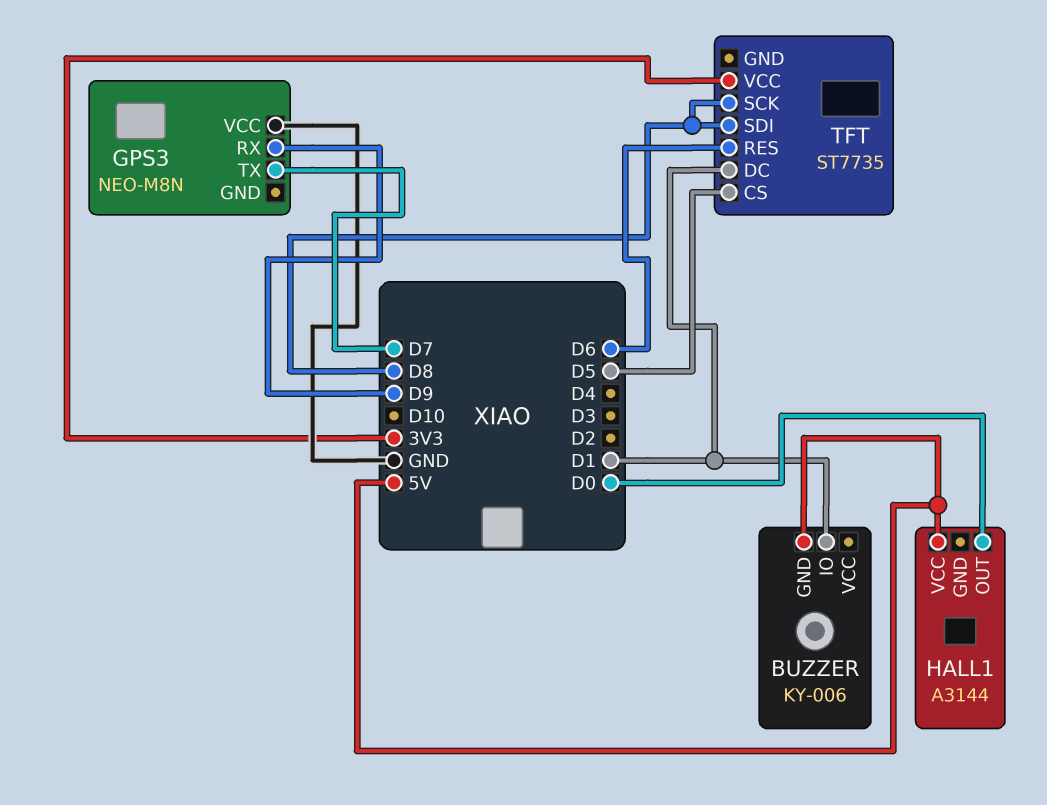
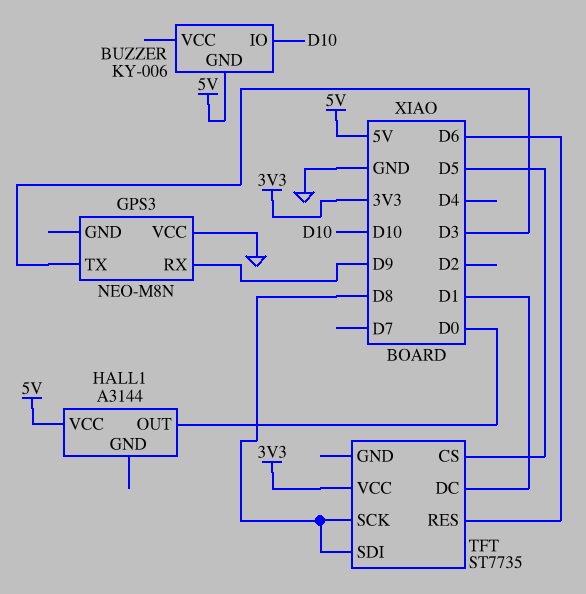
BUZZER pin IO: D1 -> D10
GPS3 pin TX: D7 -> D3

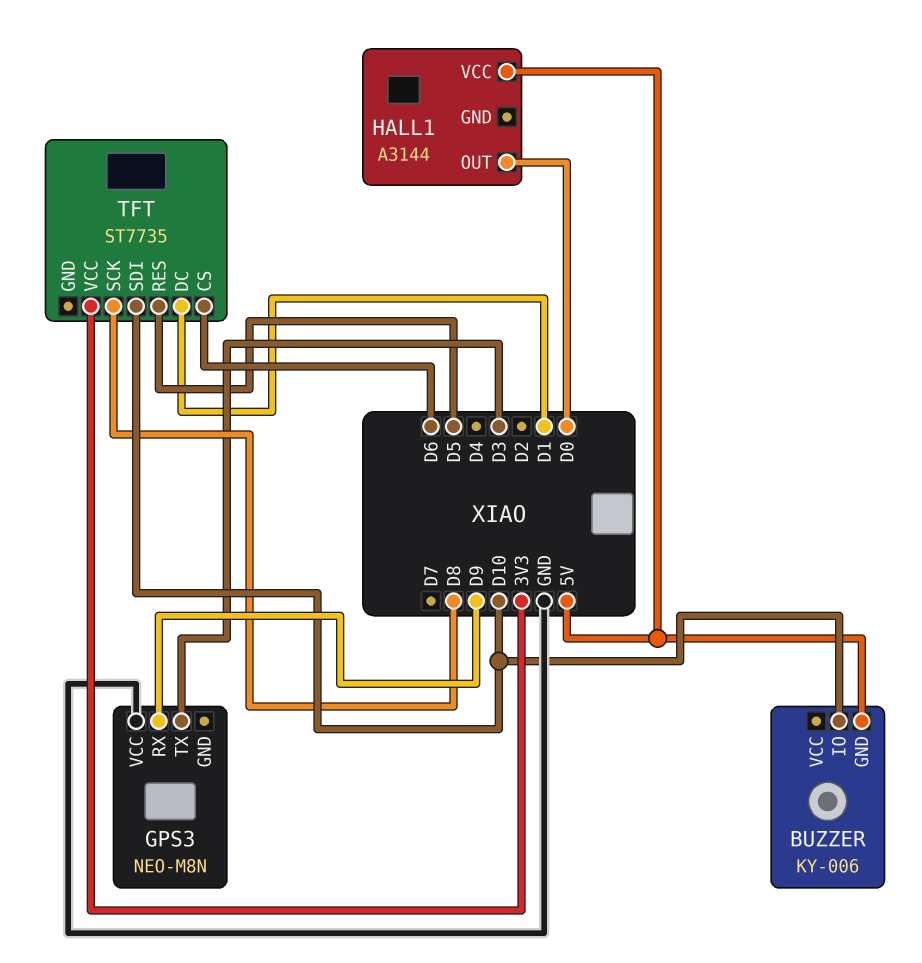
TFT pin CS: D5 -> D6
TFT pin RES: D6 -> D5
TFT pin SDI: D8 -> D10

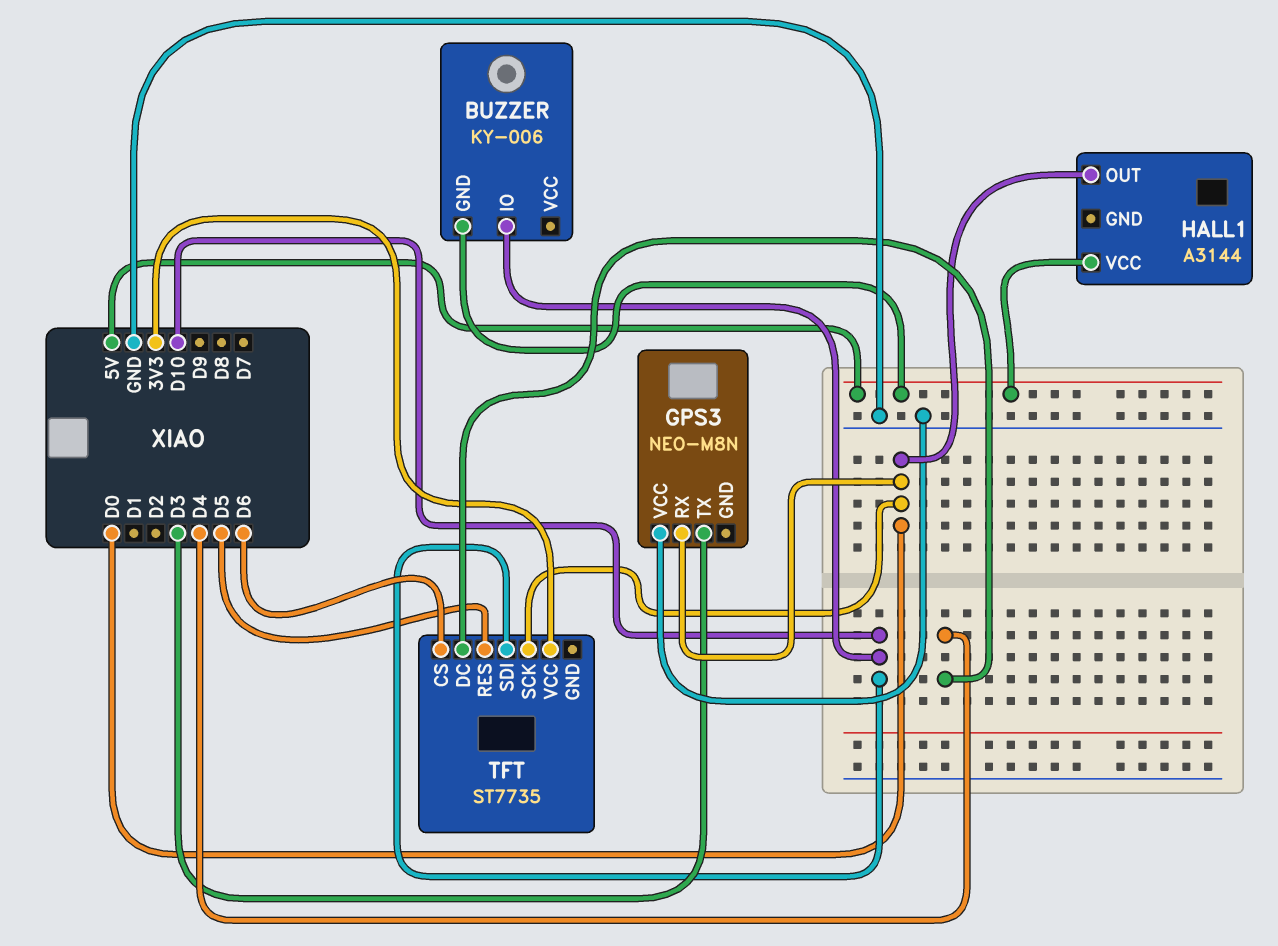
GPS3 pin RX: D9 -> D0
TFT pin DC: D1 -> D4
TFT pin SCK: D8 -> D0

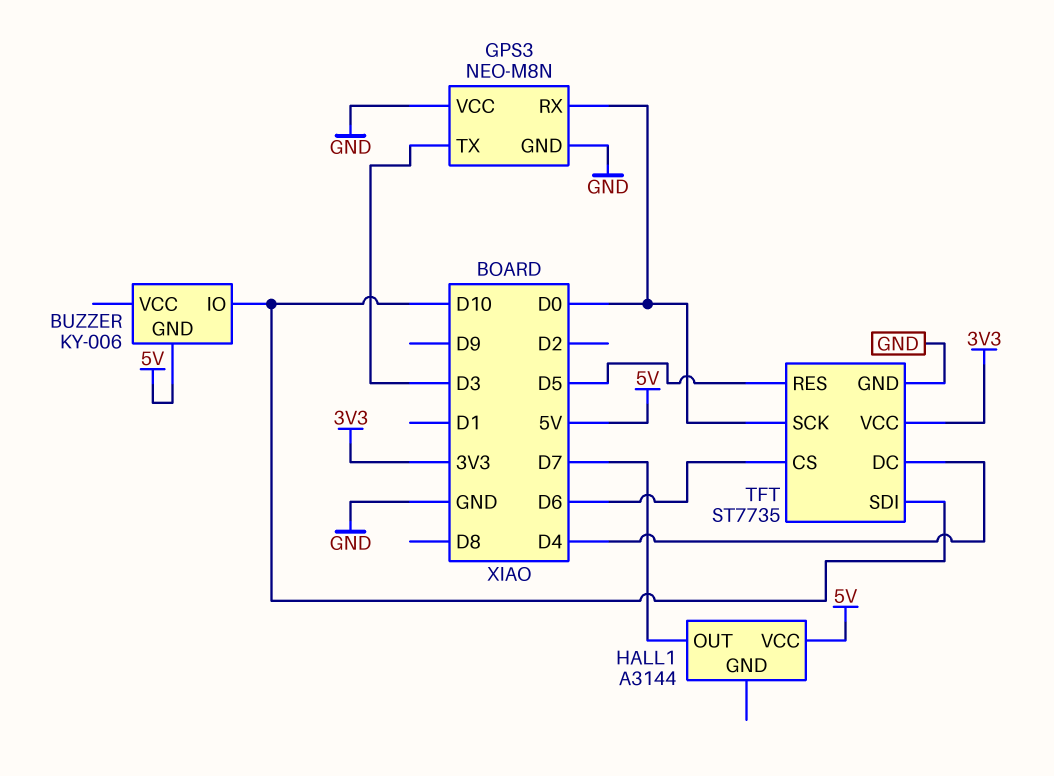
GPS3 pin GND: none -> GND
HALL1 pin OUT: D0 -> D7
TFT pin GND: none -> GND

